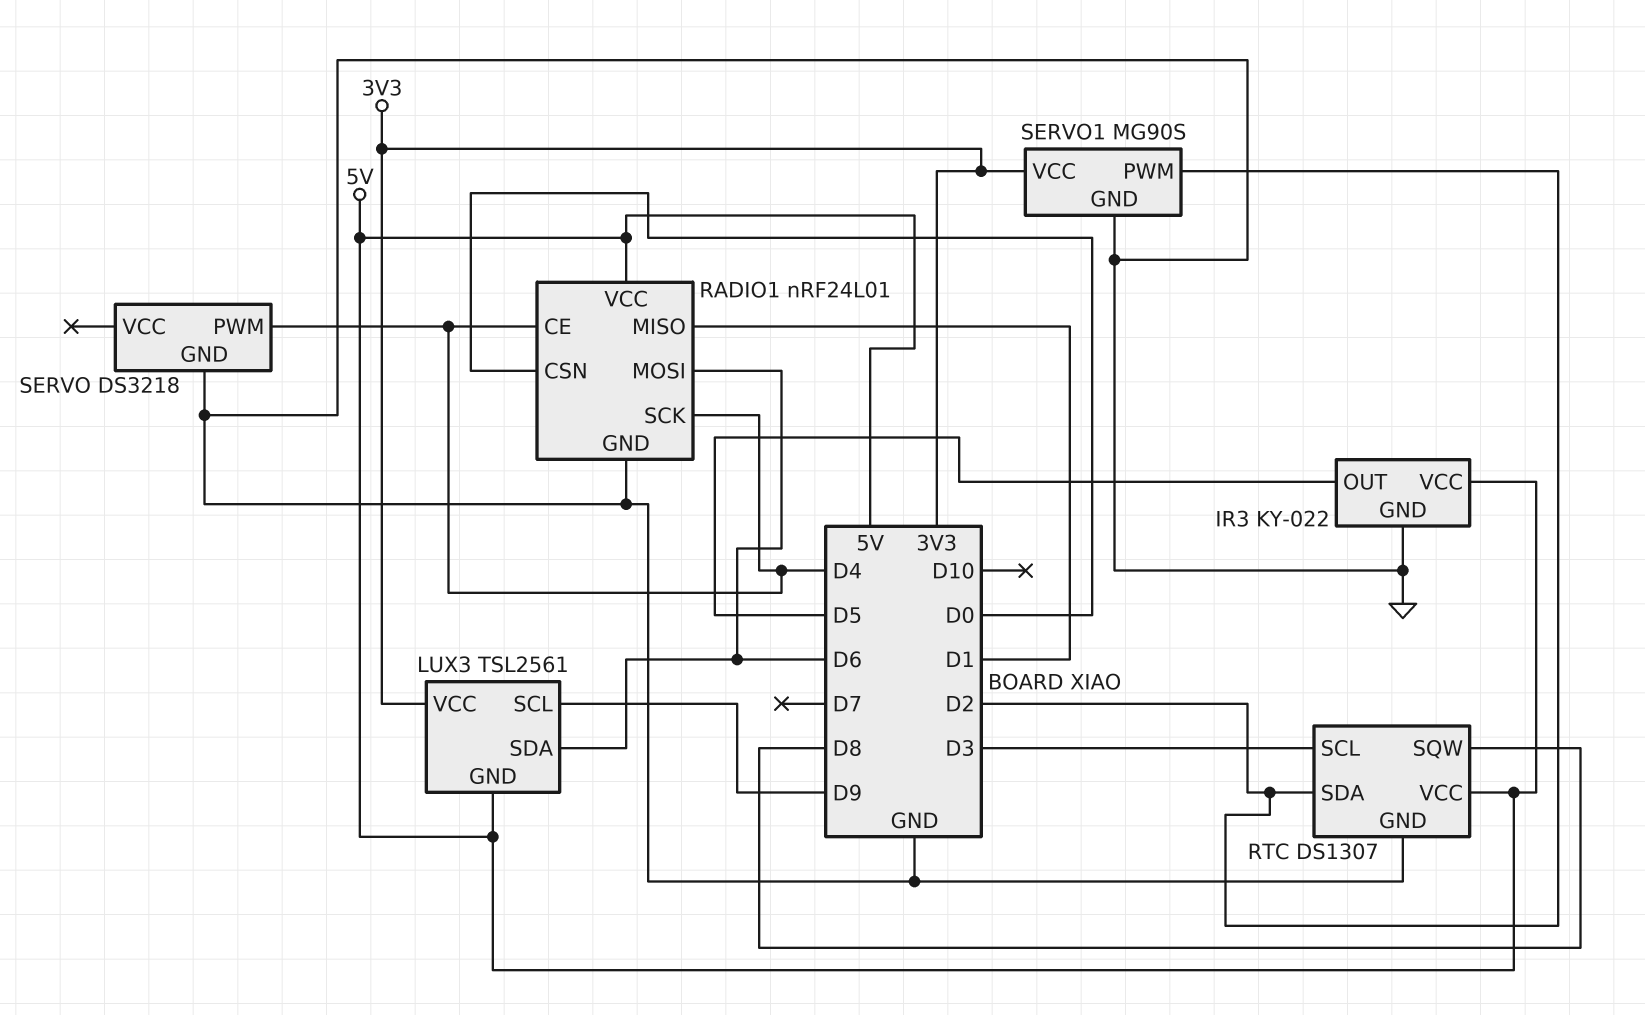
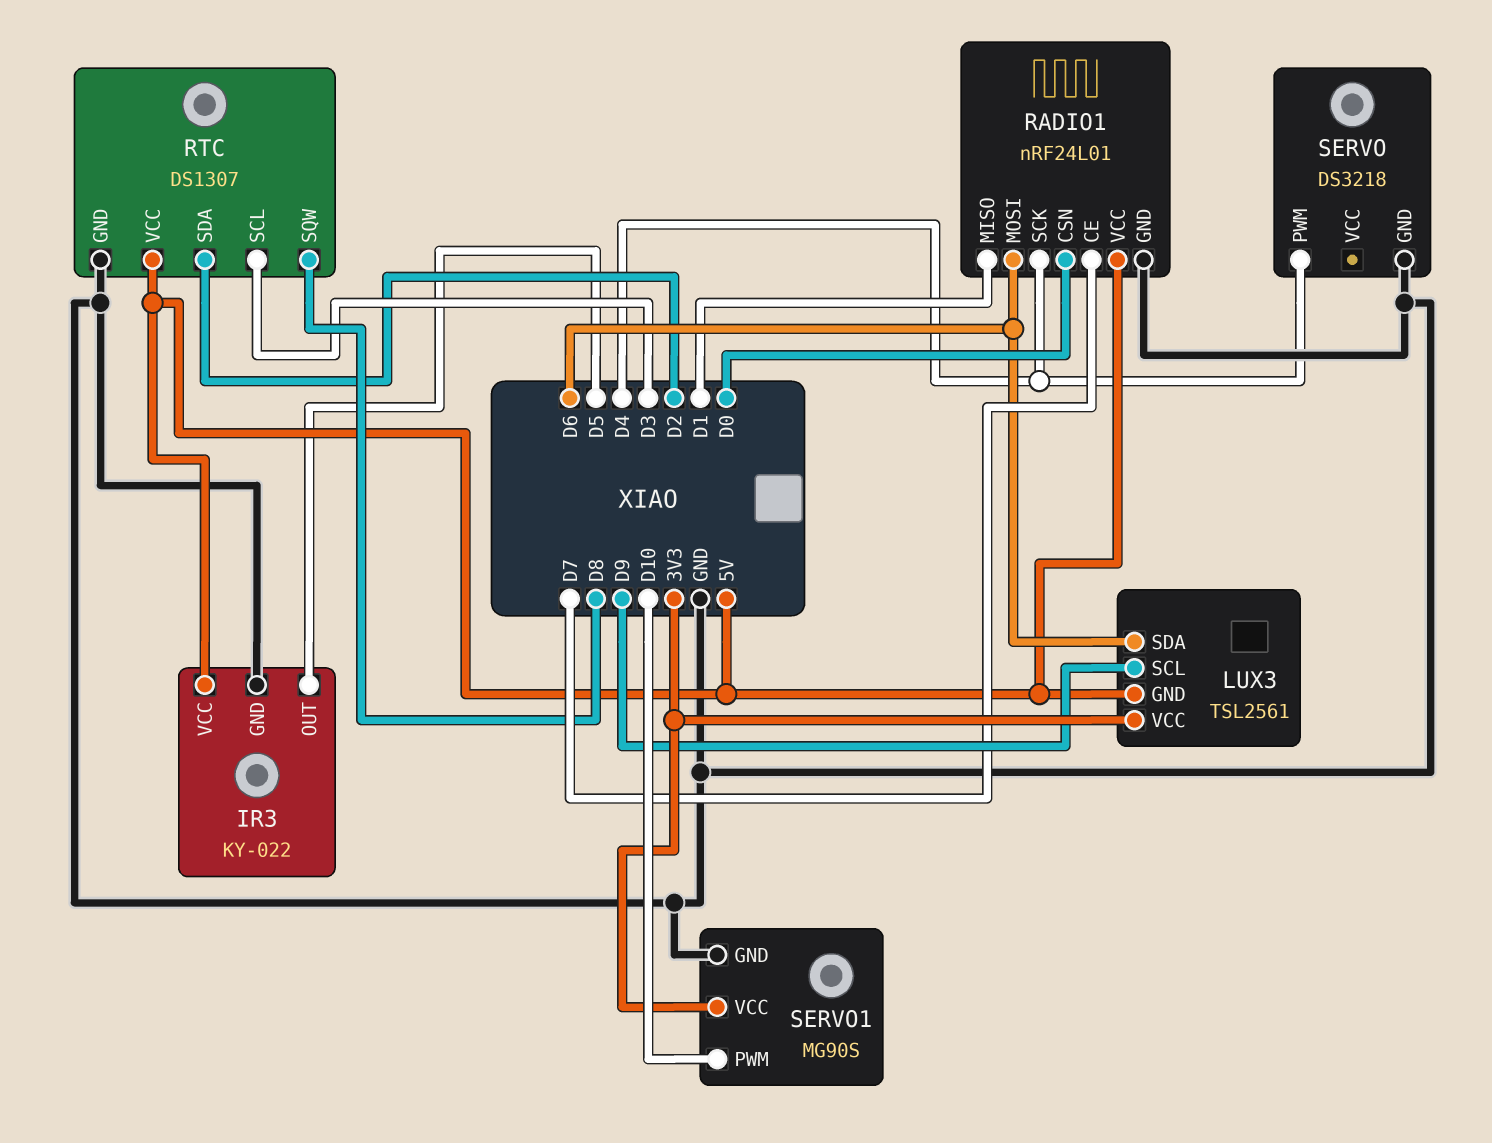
RADIO1 pin CE: D4 -> D7
SERVO1 pin PWM: D2 -> D10

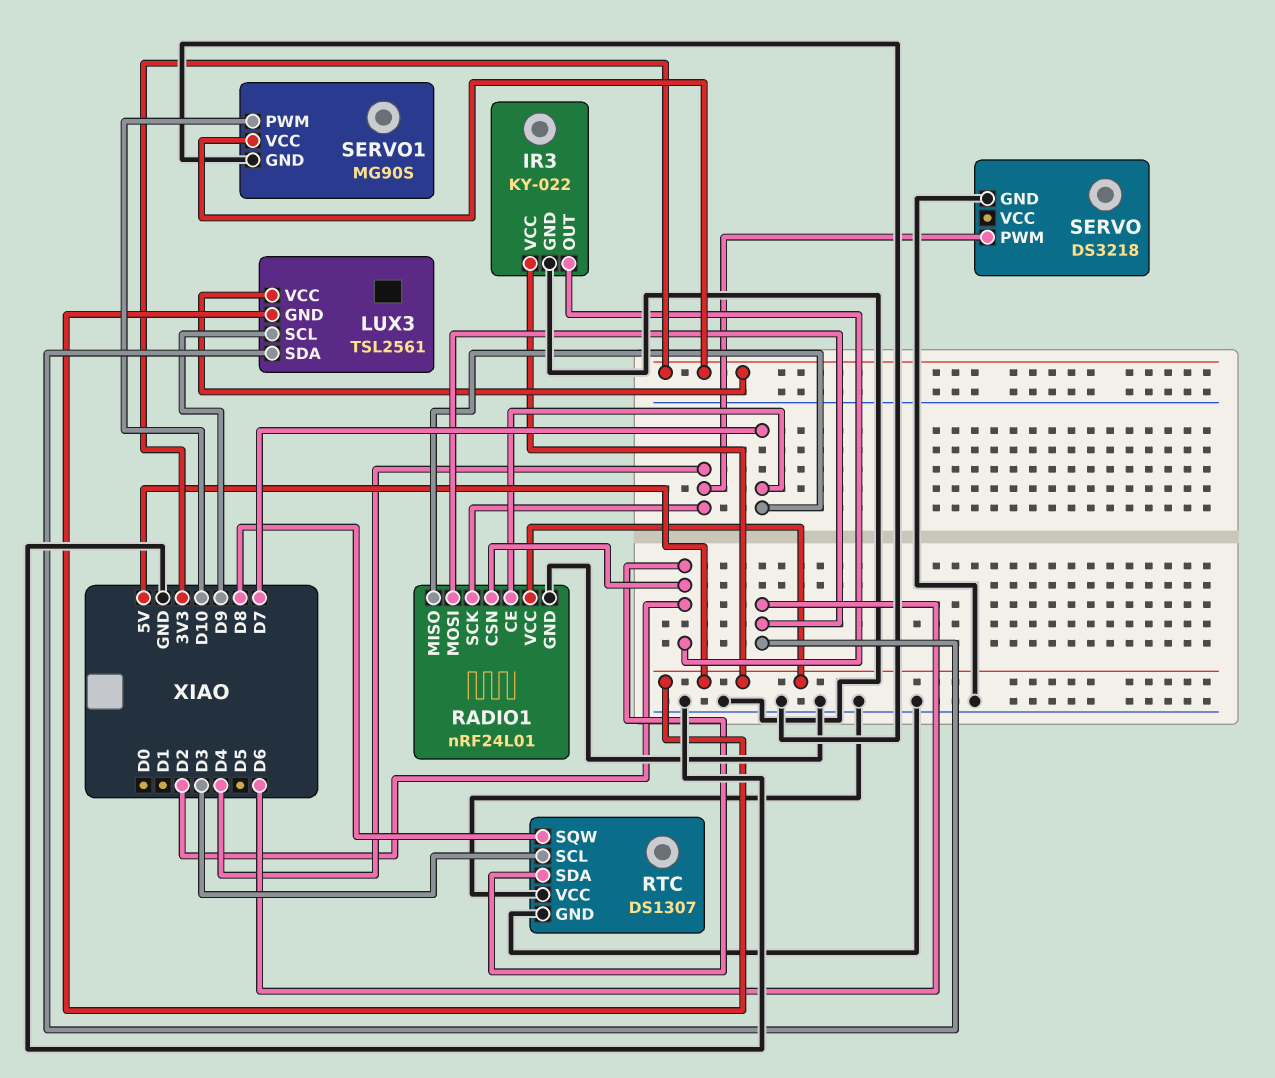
IR3 pin OUT: D5 -> D2
RADIO1 pin CSN: D0 -> D2
RADIO1 pin MISO: D1 -> D7
RTC pin VCC: 5V -> GND

